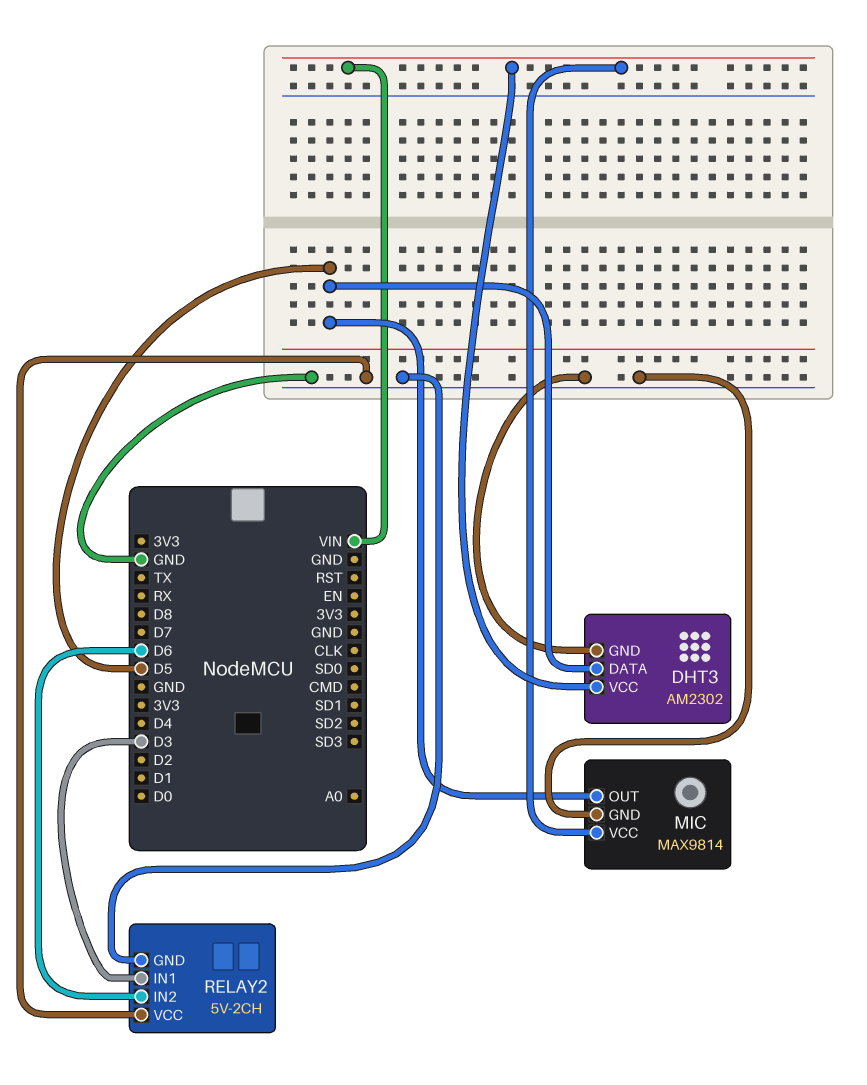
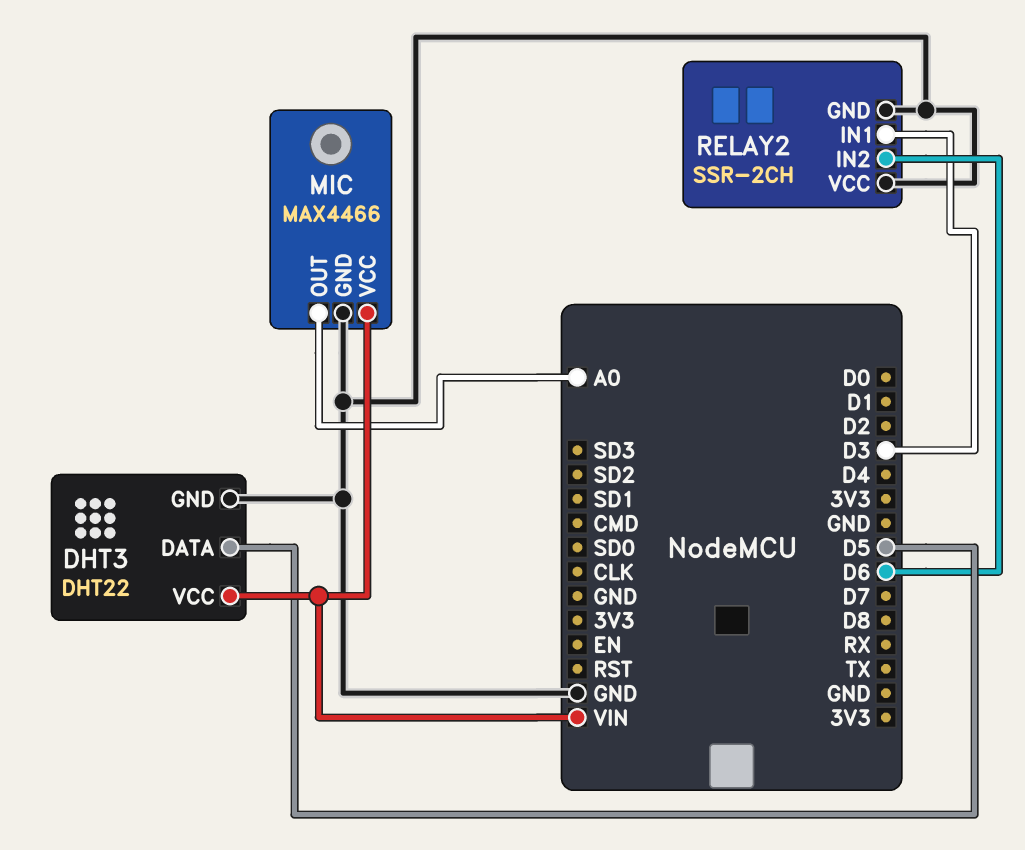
DHT3: AM2302 -> DHT22
MIC: MAX9814 -> MAX4466
MIC pin OUT: D5 -> A0
RELAY2: 5V-2CH -> SSR-2CH

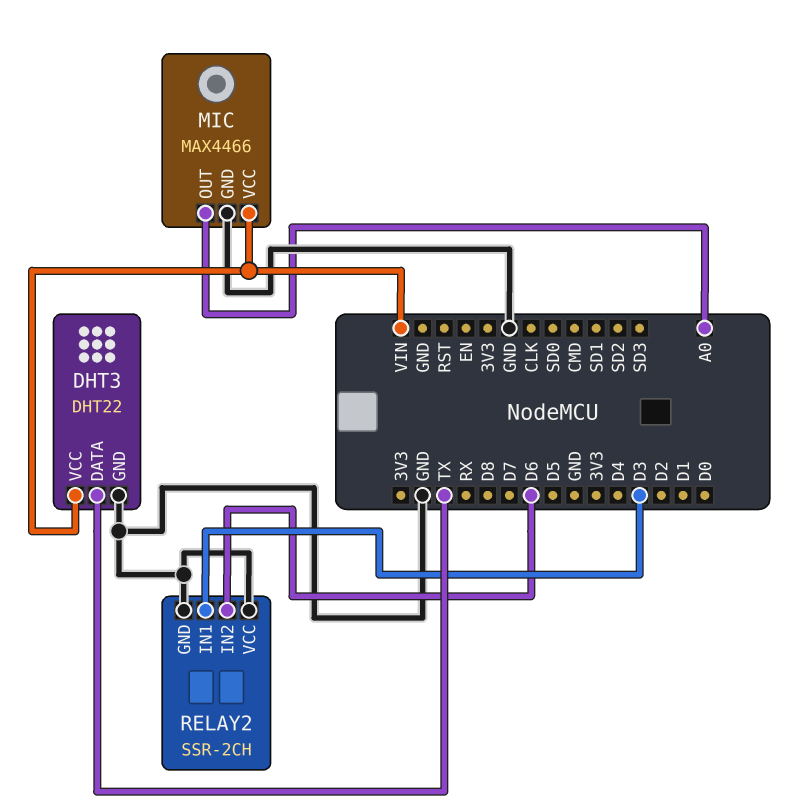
DHT3 pin DATA: D5 -> TX

